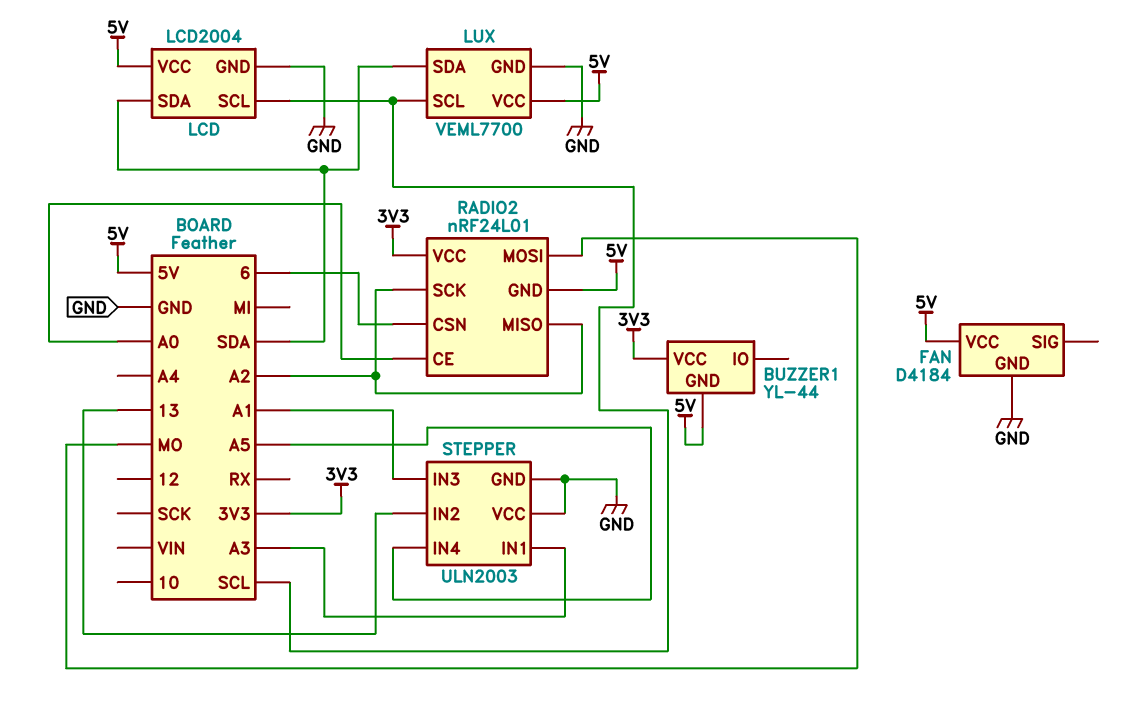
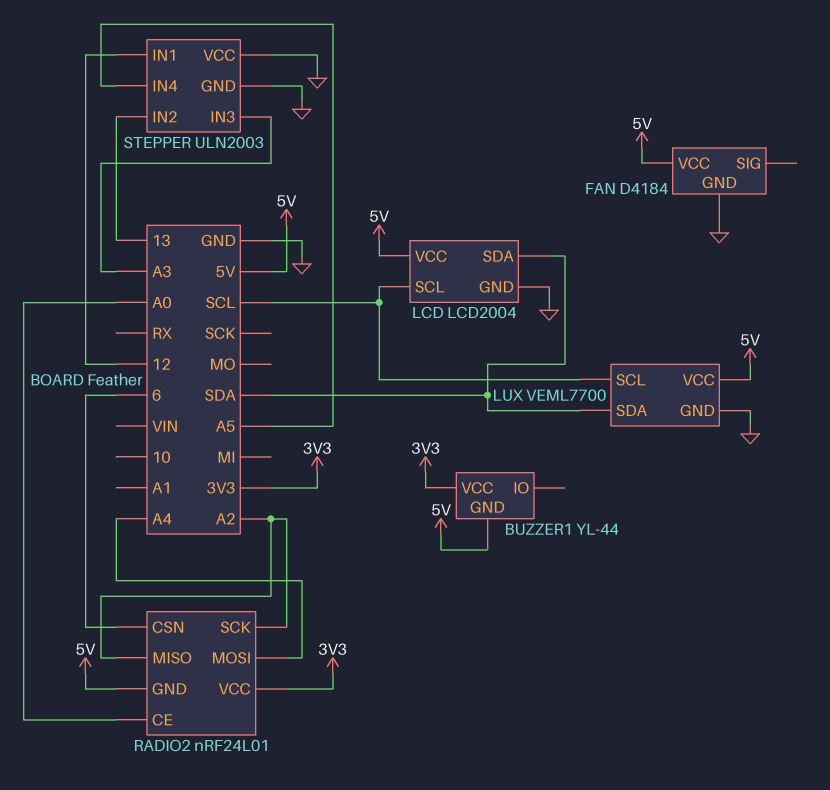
RADIO2 pin MOSI: MO -> A4
STEPPER pin IN1: A3 -> 12
STEPPER pin IN3: A1 -> A3

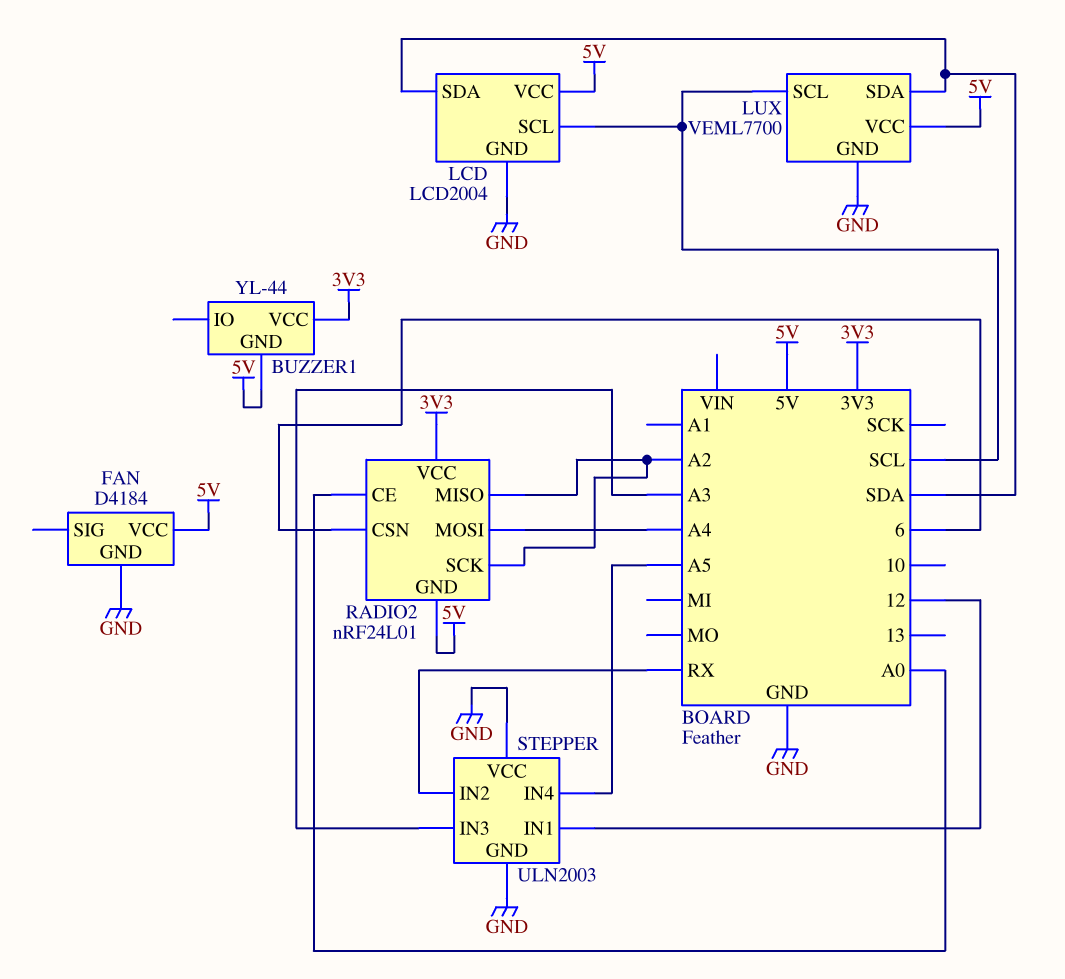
STEPPER pin IN2: 13 -> RX

